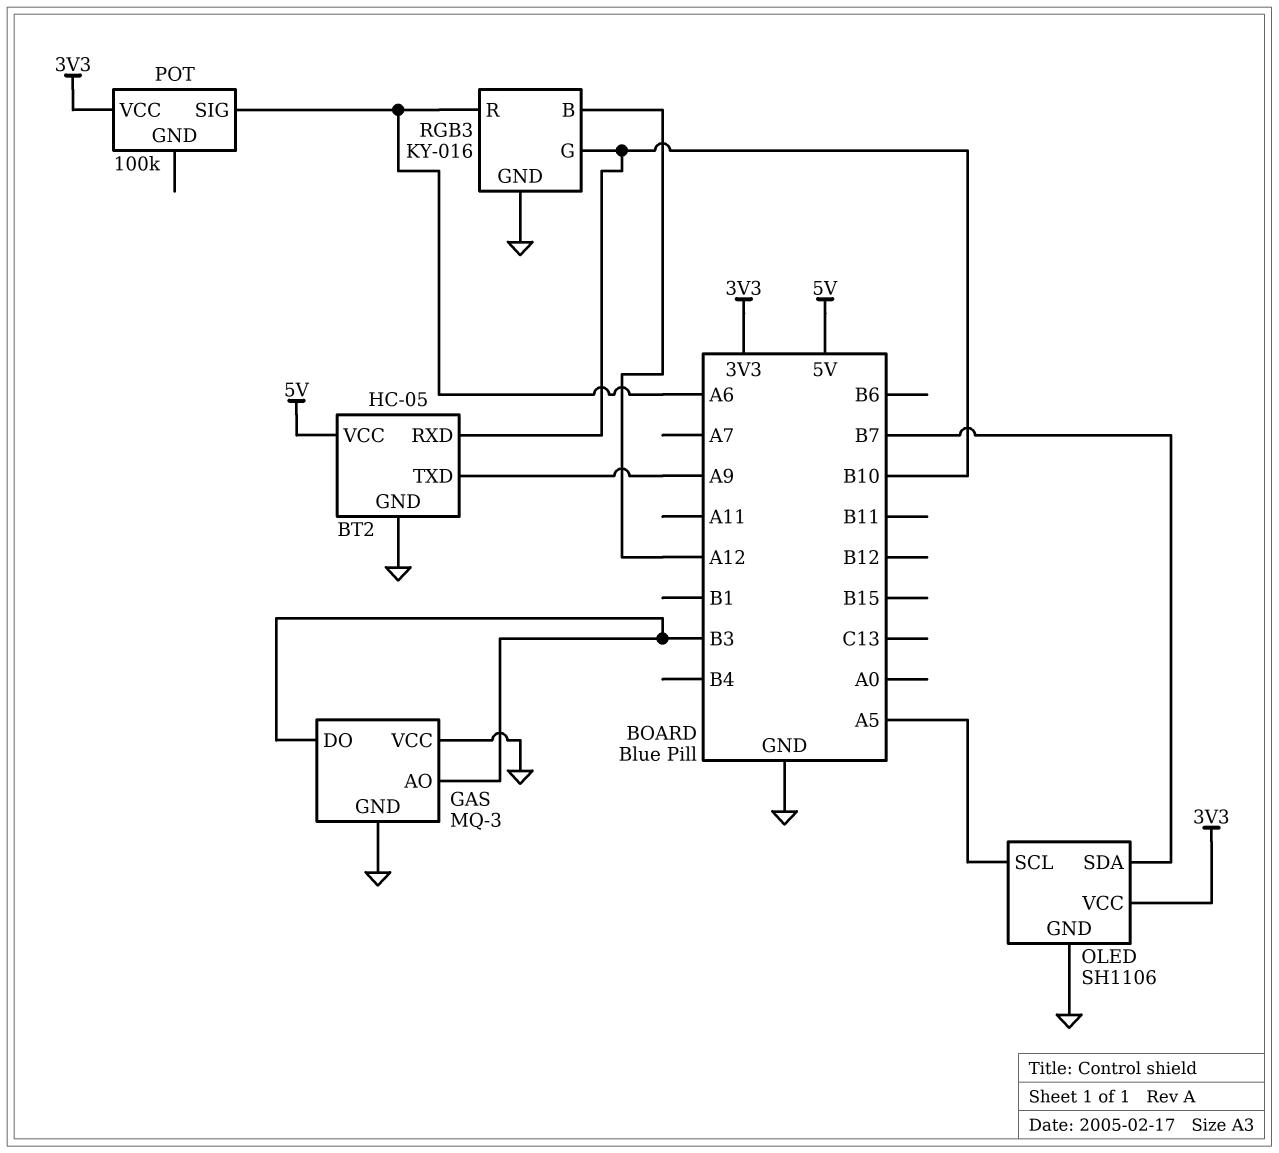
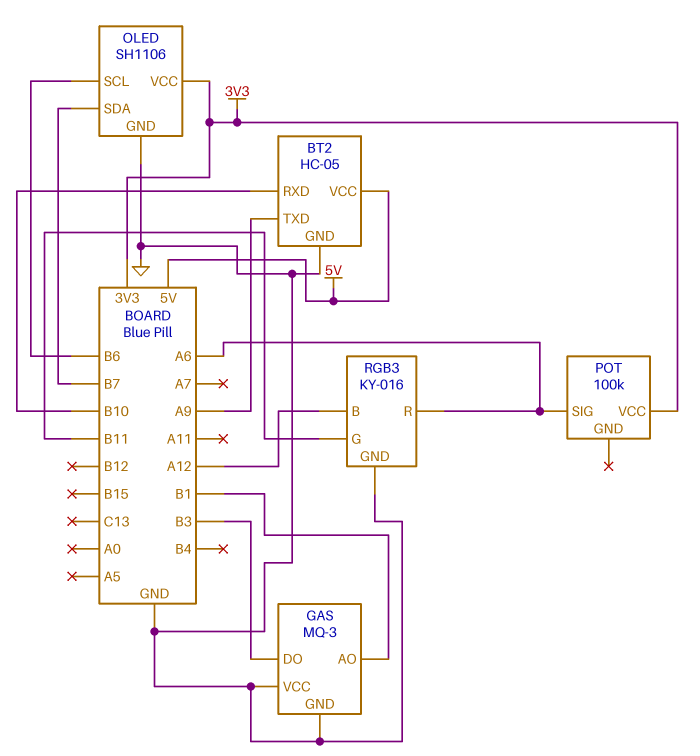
GAS pin AO: B3 -> B1
OLED pin SCL: A5 -> B6
RGB3 pin G: B10 -> B11

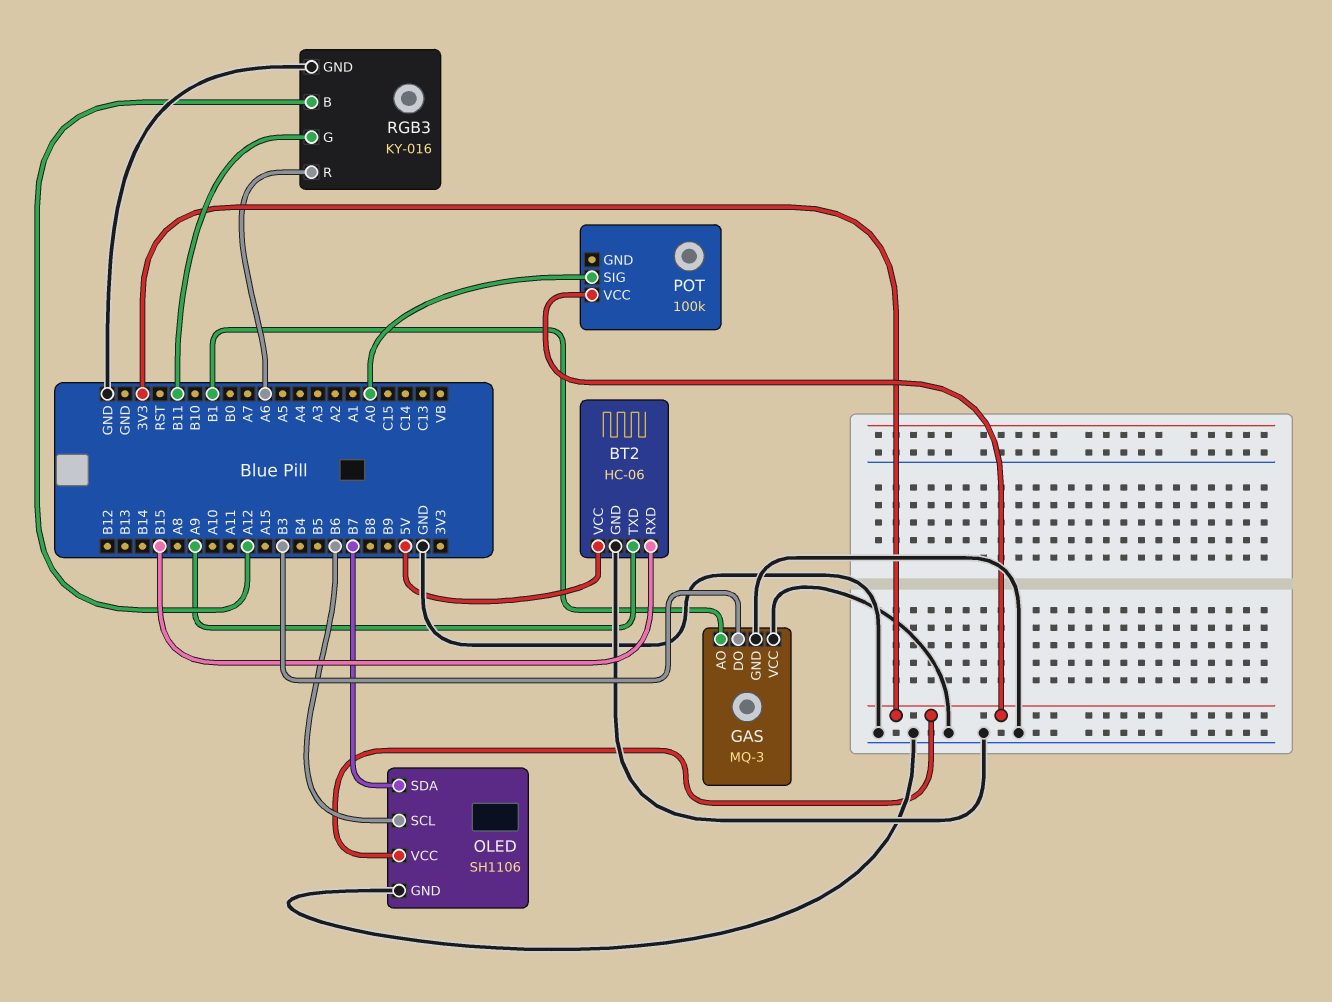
BT2: HC-05 -> HC-06
BT2 pin RXD: B10 -> B15
POT pin SIG: A6 -> A0

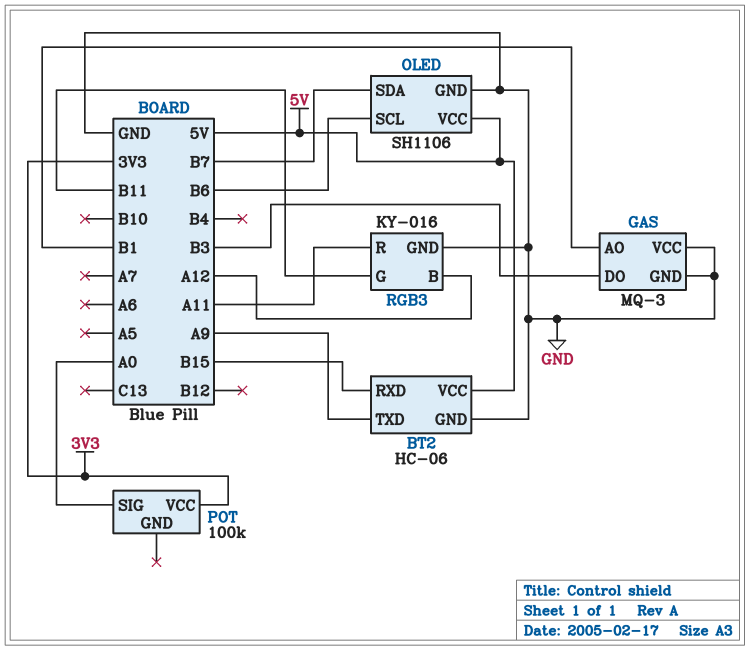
OLED pin VCC: 3V3 -> 5V
RGB3 pin R: A6 -> A11

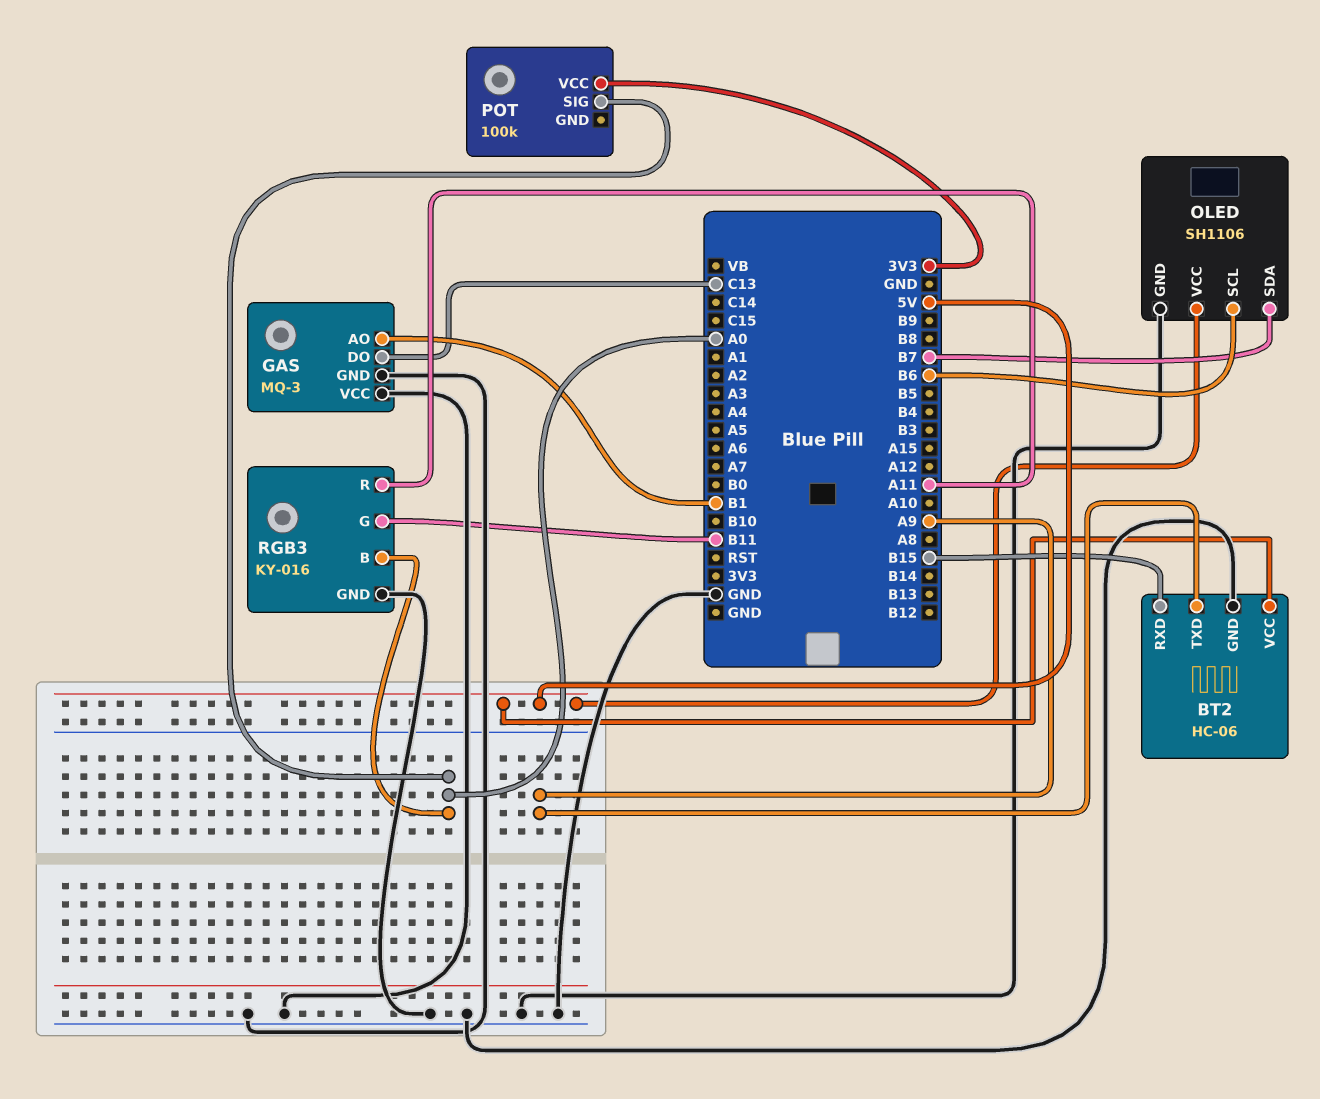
GAS pin DO: B3 -> C13
RGB3 pin B: A12 -> A0

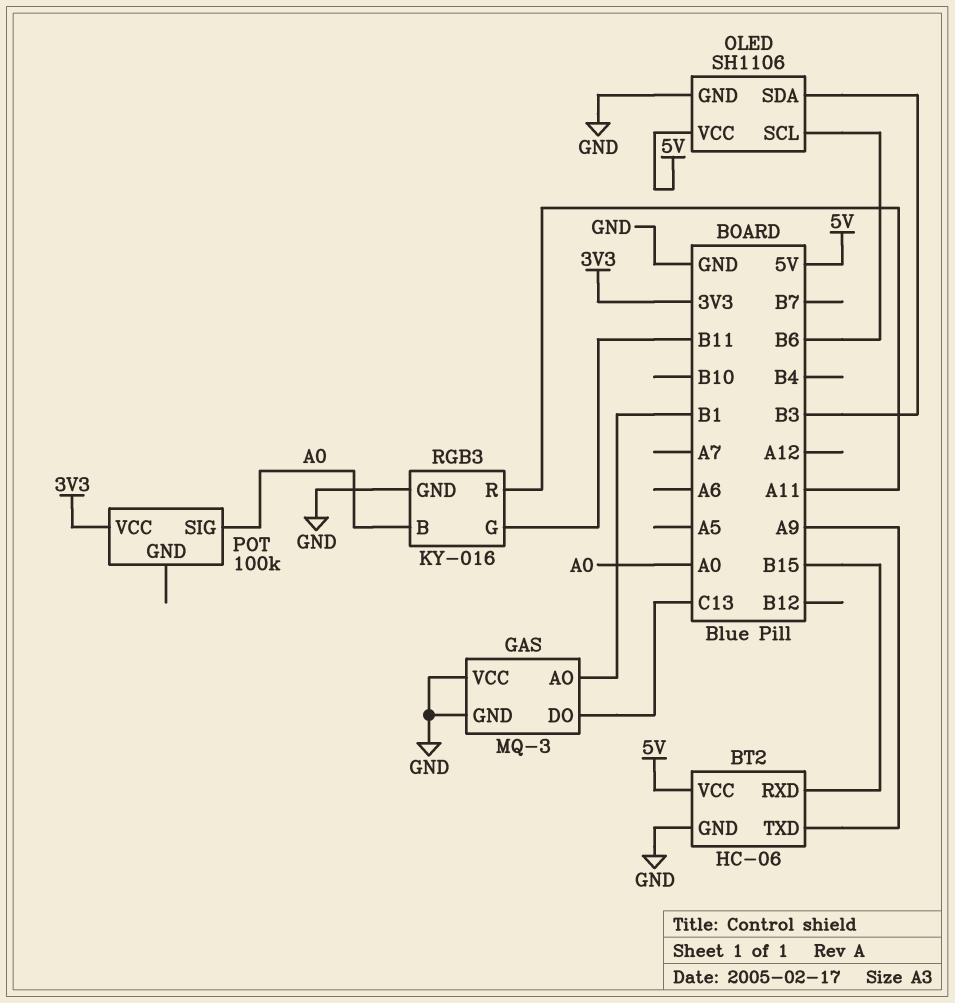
OLED pin SDA: B7 -> B3

